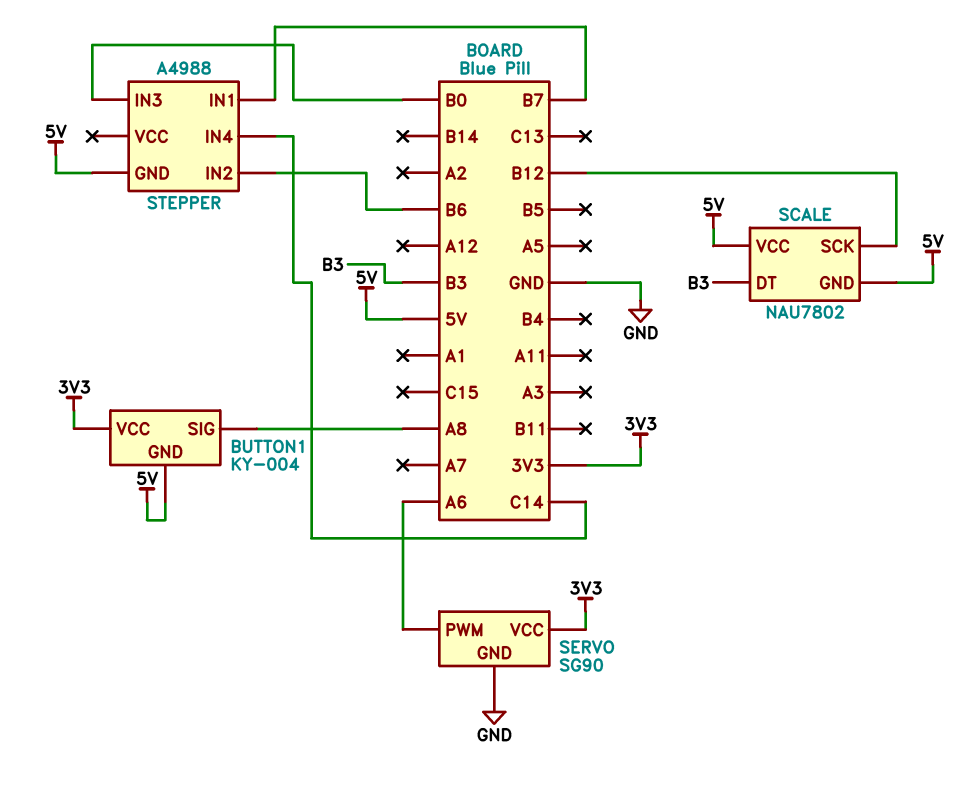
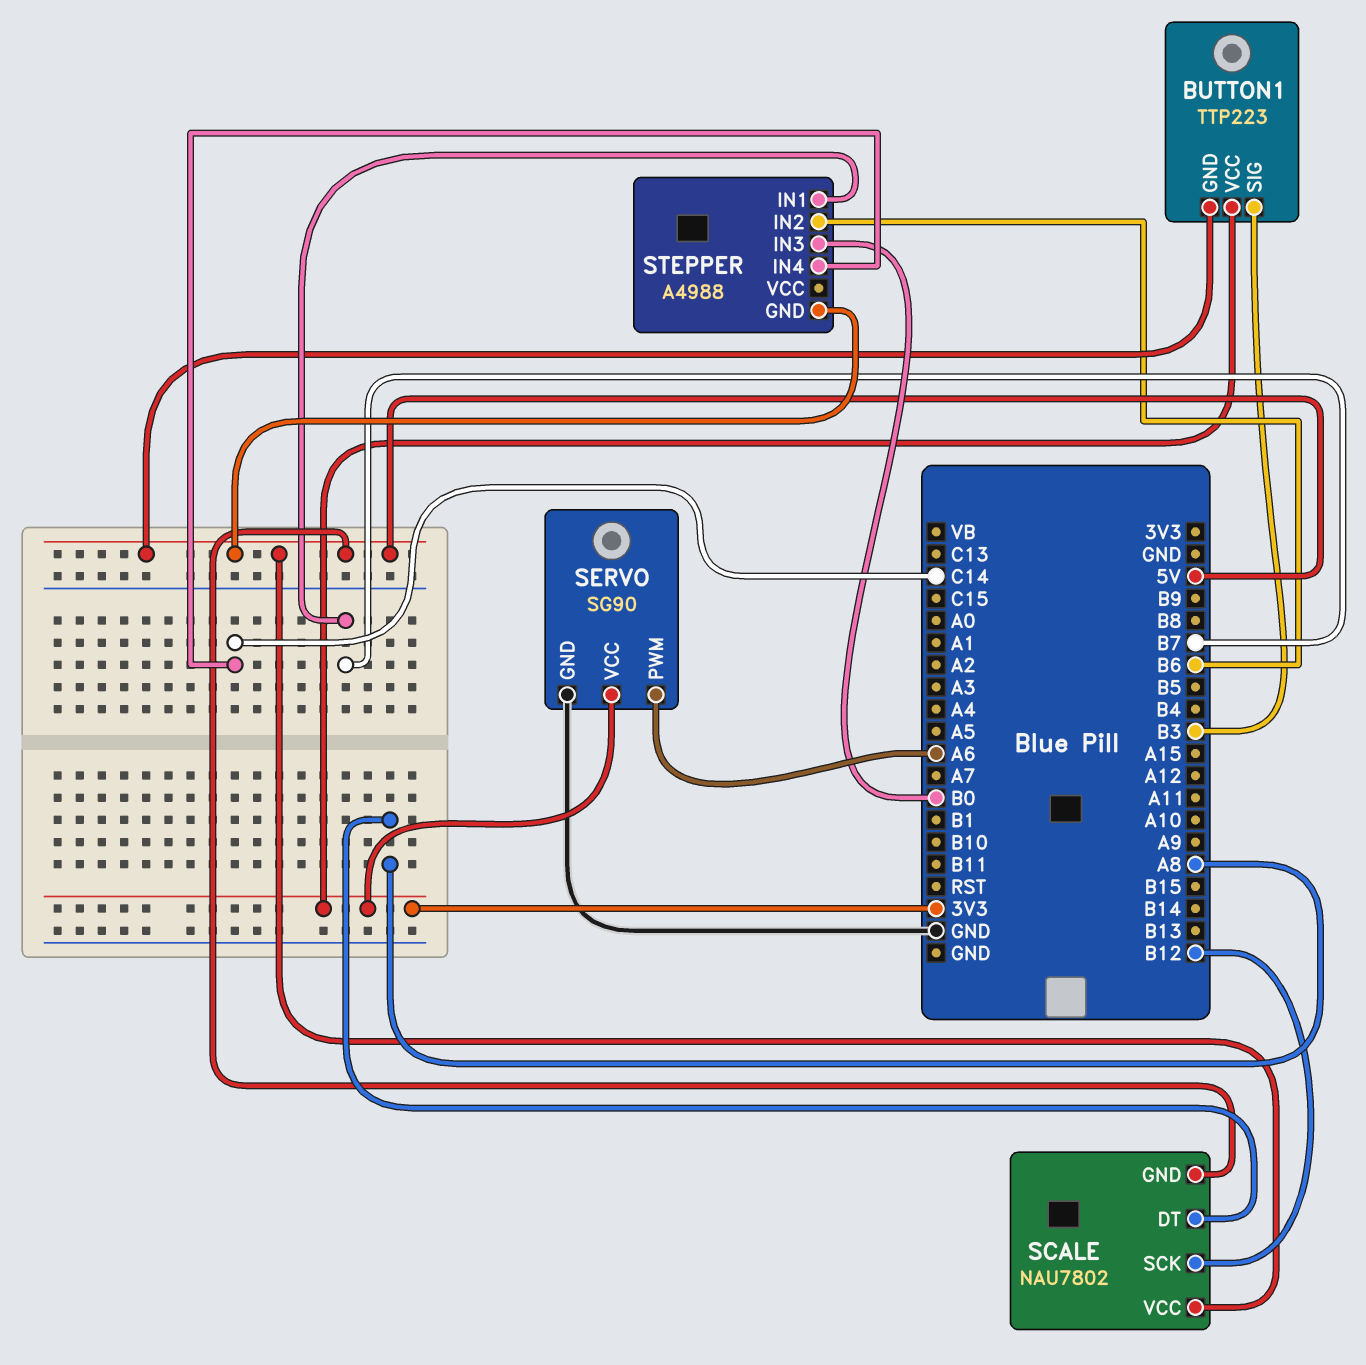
BUTTON1: KY-004 -> TTP223
BUTTON1 pin SIG: A8 -> B3
SCALE pin DT: B3 -> A8

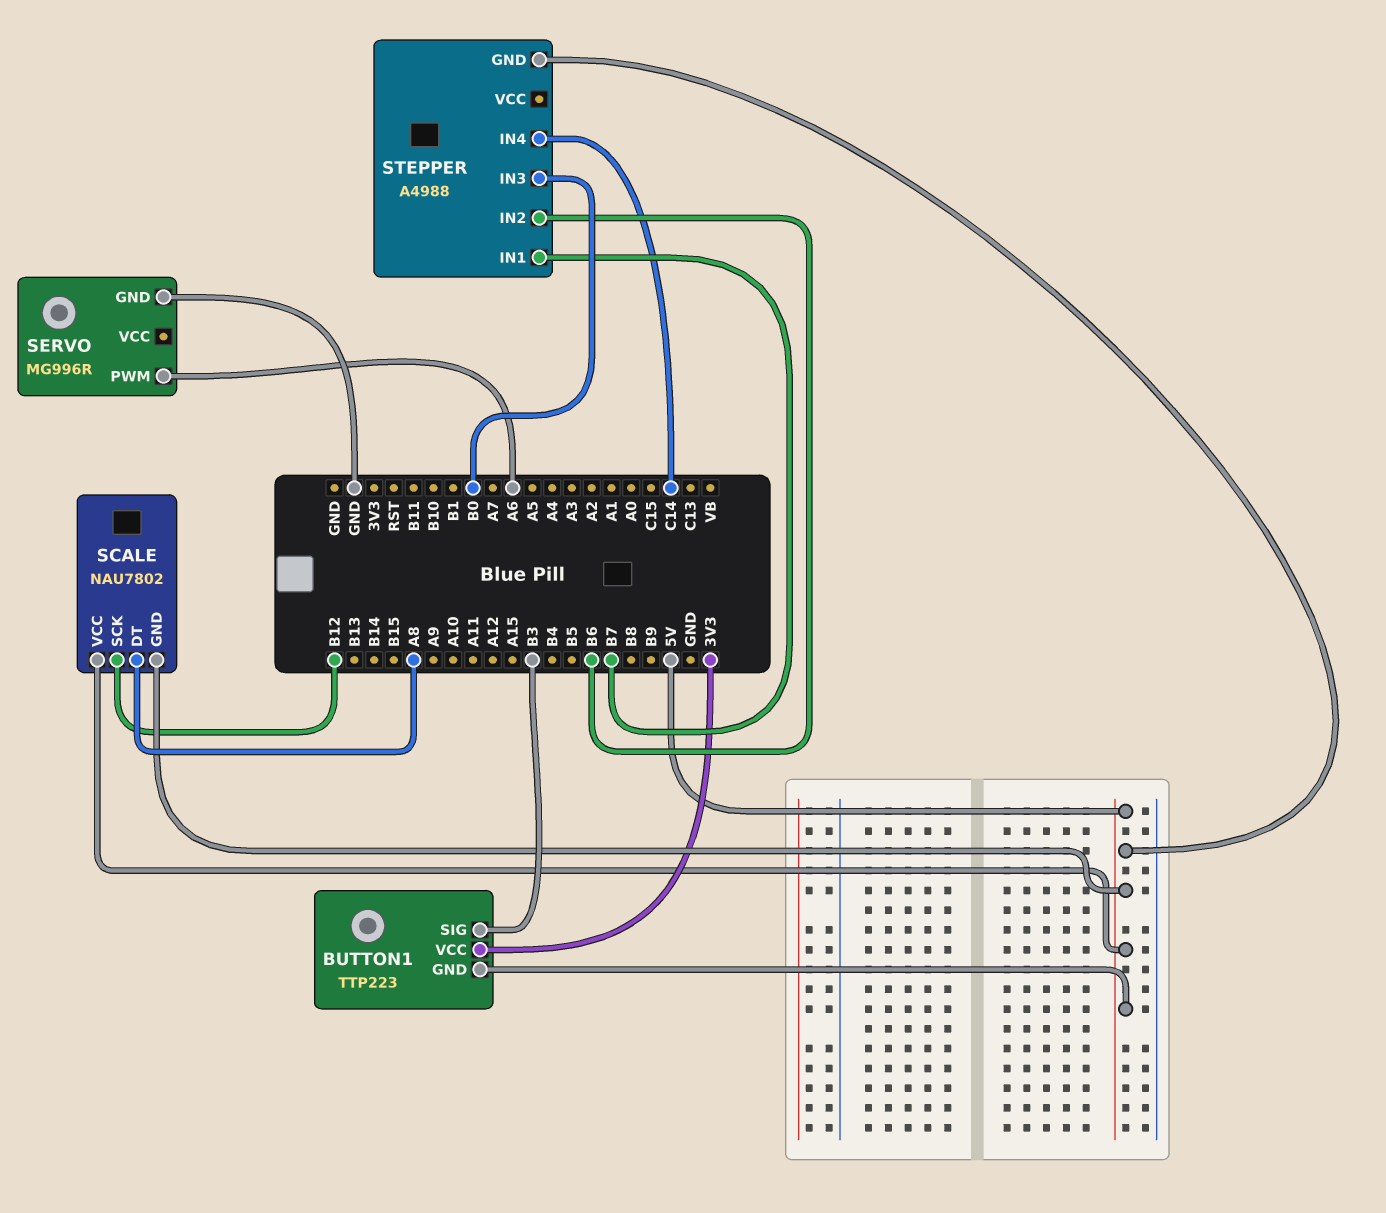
SERVO: SG90 -> MG996R
SERVO pin VCC: 3V3 -> none

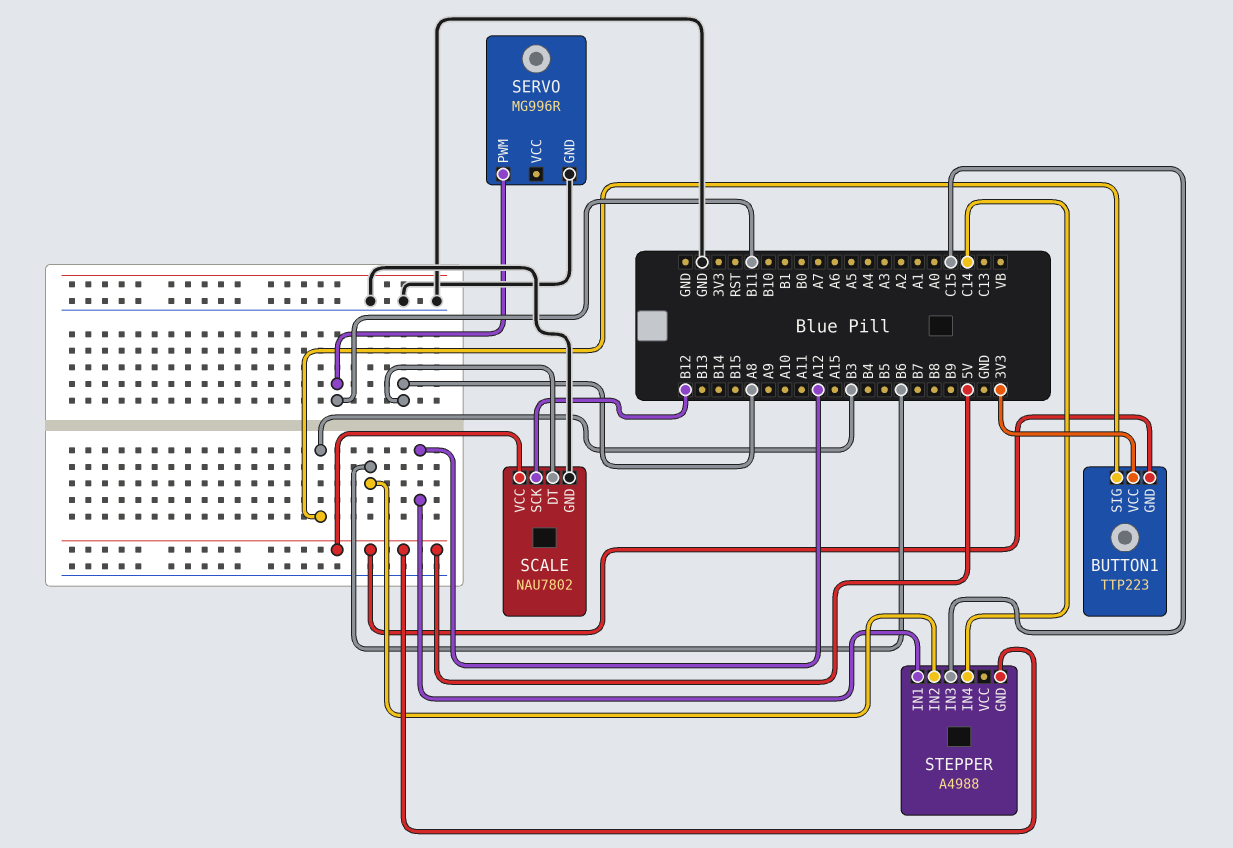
SCALE pin GND: 5V -> GND
SERVO pin PWM: A6 -> B11
STEPPER pin IN1: B7 -> A12
STEPPER pin IN3: B0 -> C15

